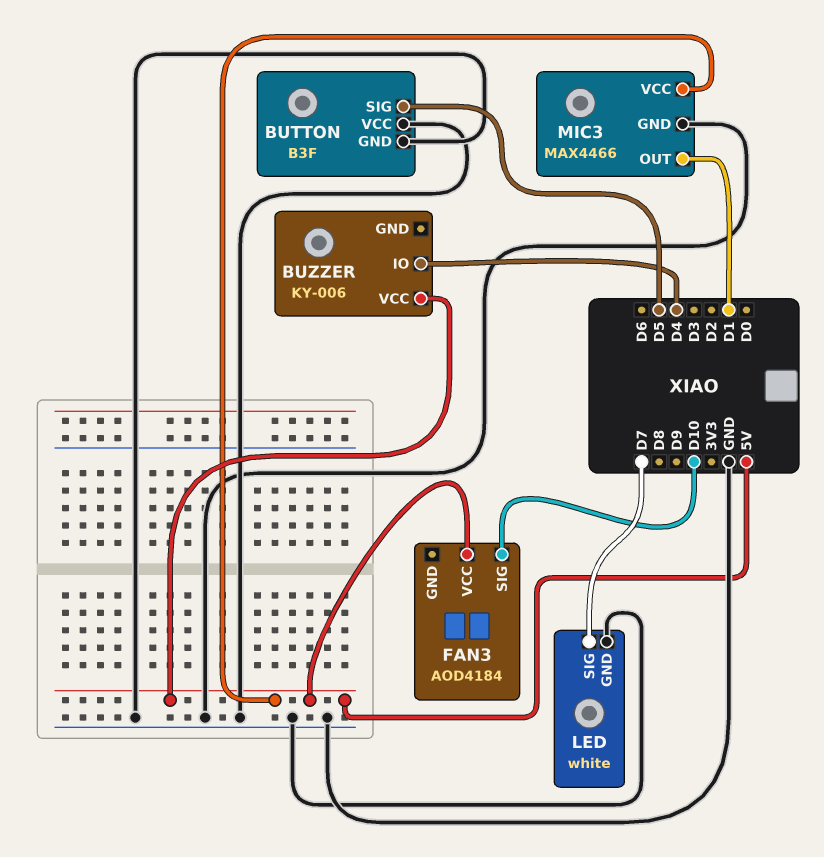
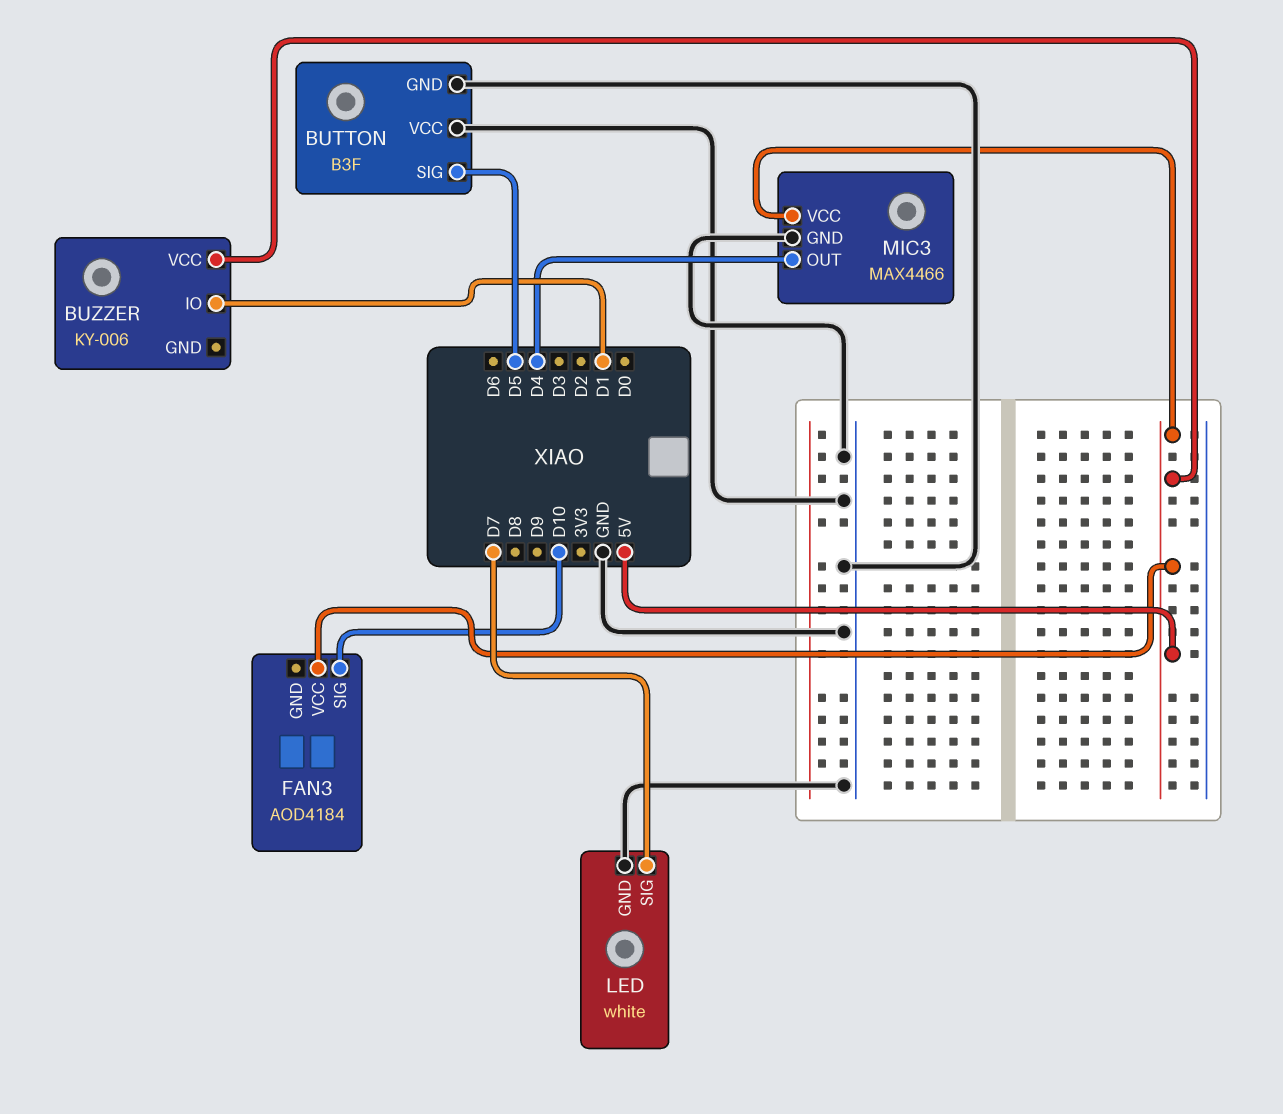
BUZZER pin IO: D4 -> D1
MIC3 pin OUT: D1 -> D4

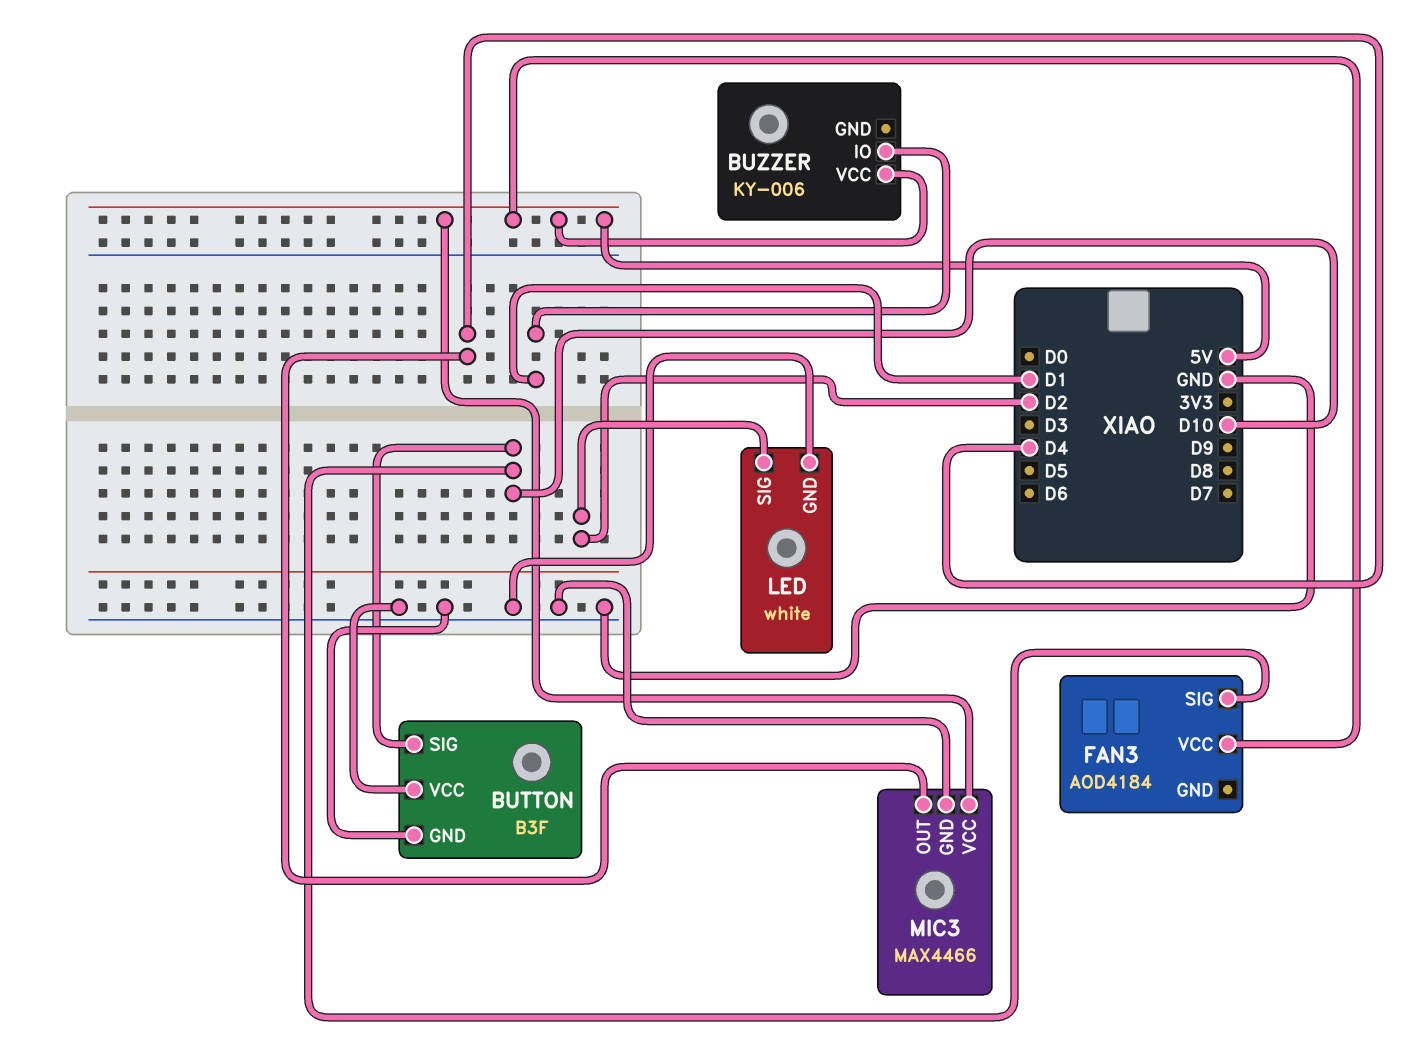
BUTTON pin SIG: D5 -> D10
LED pin SIG: D7 -> D2

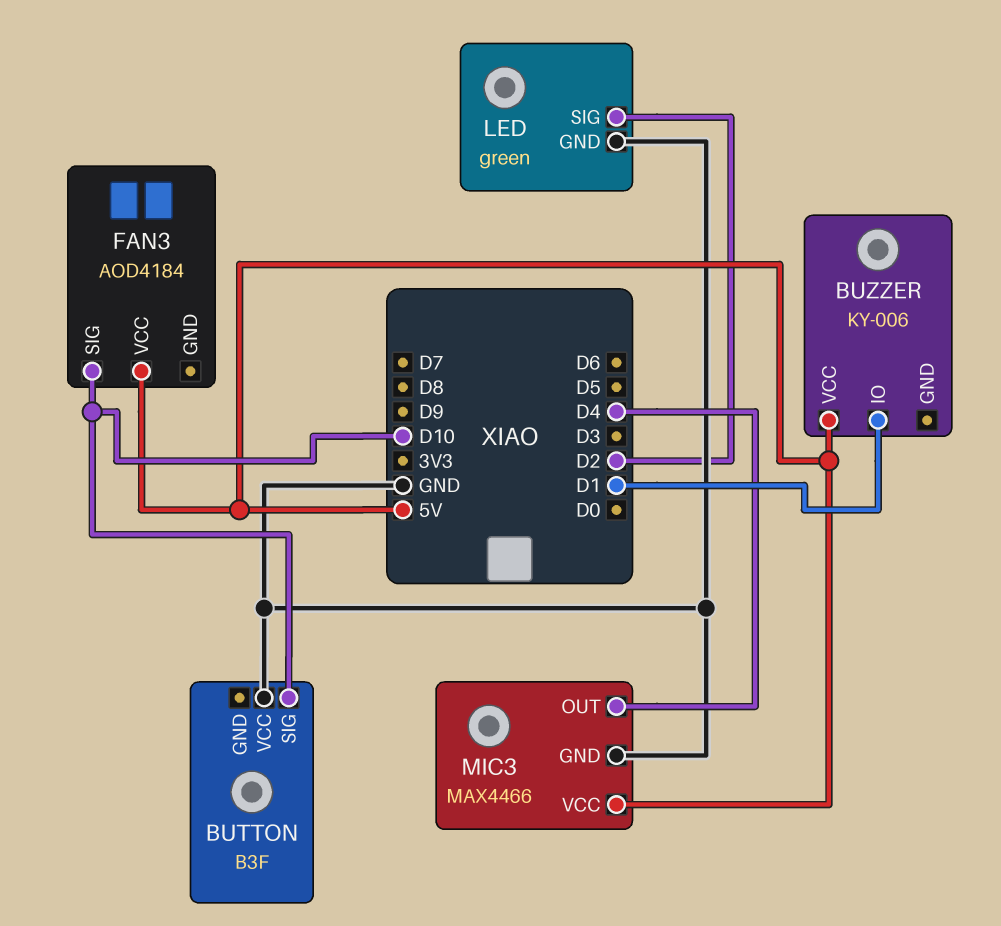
BUTTON pin GND: GND -> none
LED: white -> green

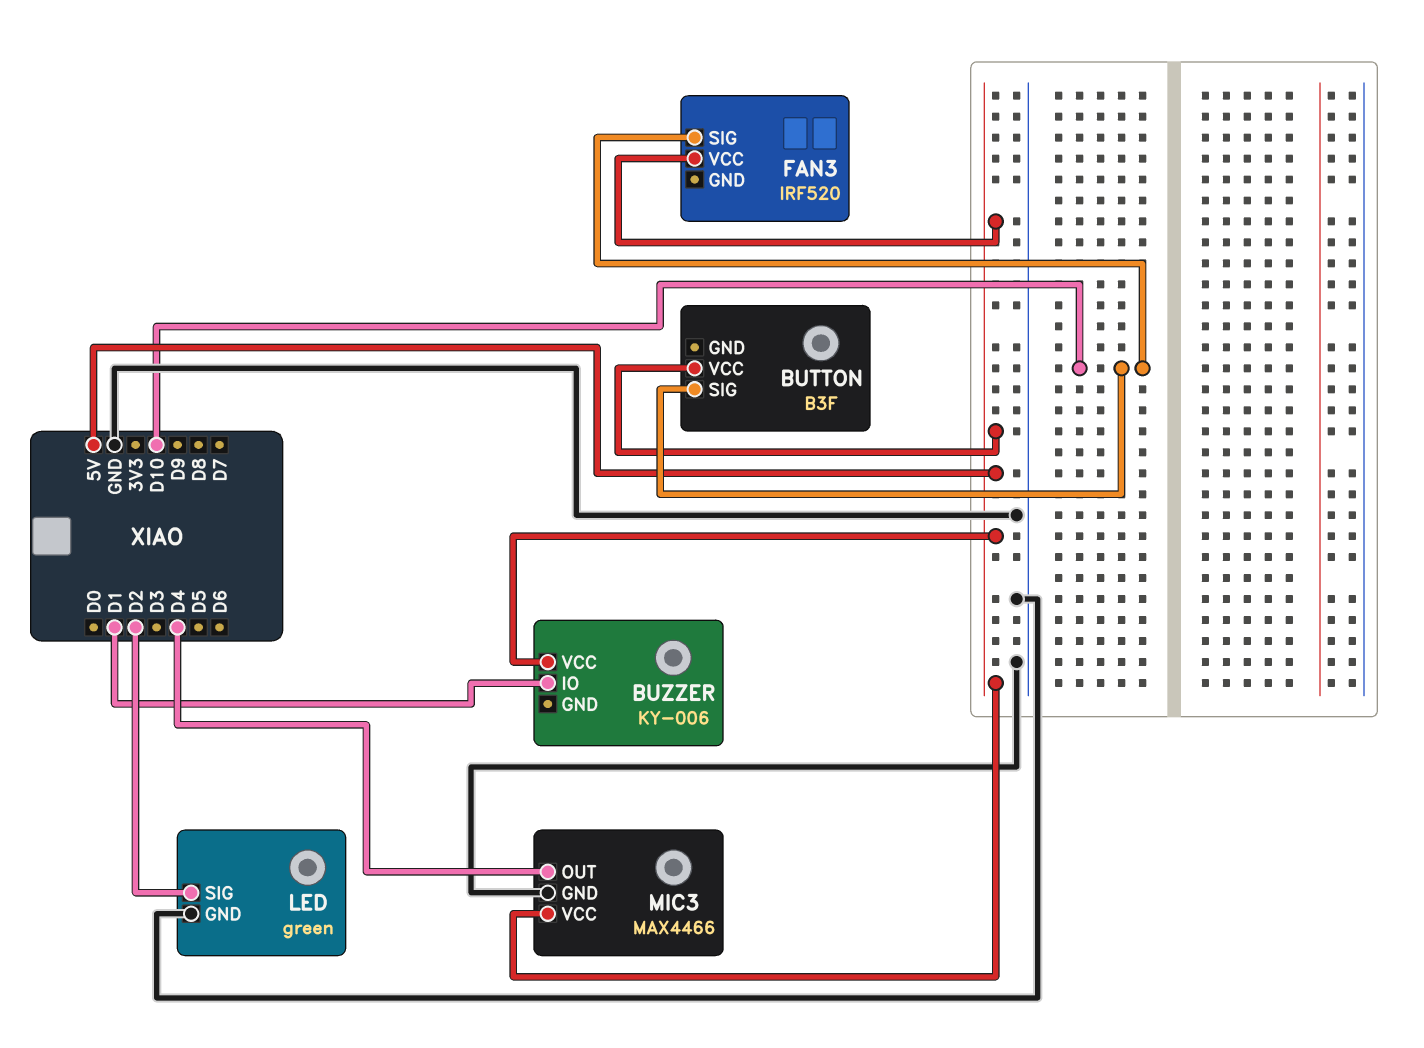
BUTTON pin VCC: GND -> 5V
FAN3: AOD4184 -> IRF520

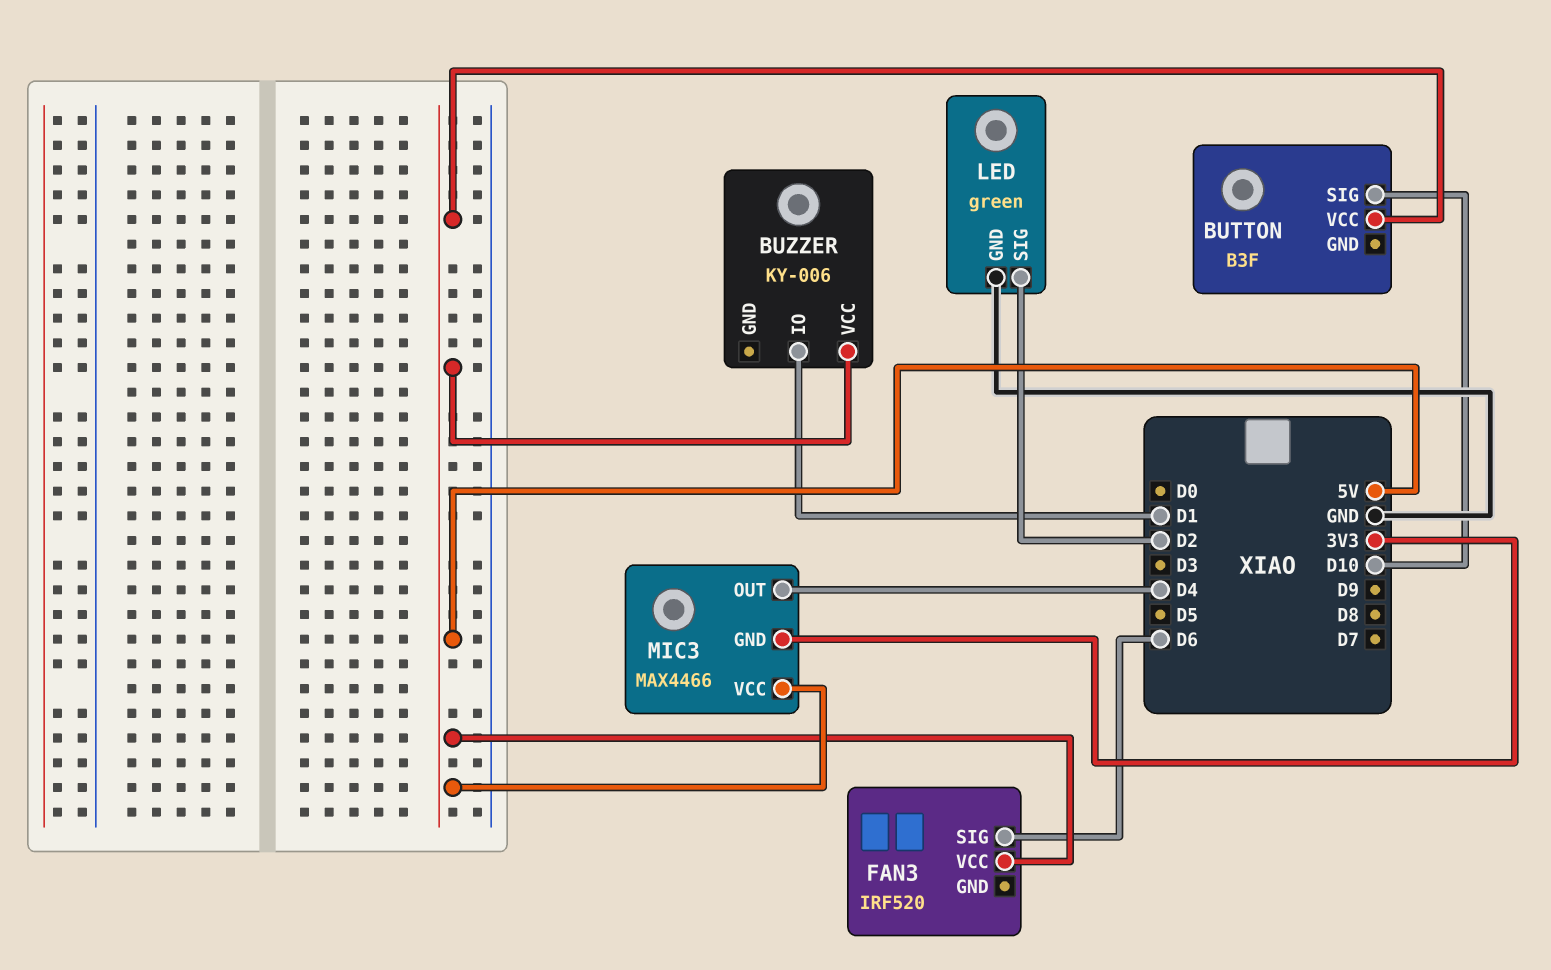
FAN3 pin SIG: D10 -> D6
MIC3 pin GND: GND -> 3V3

